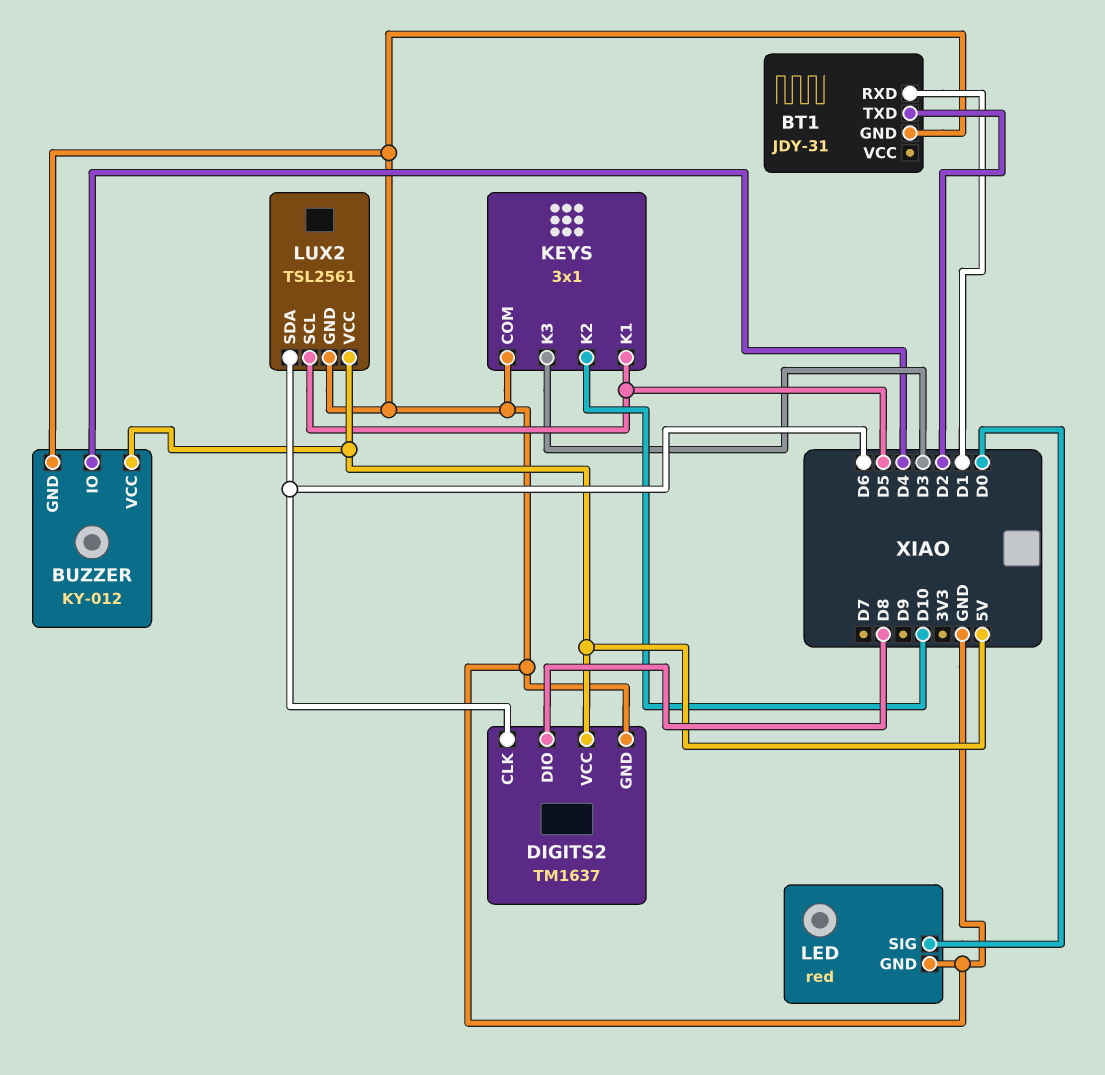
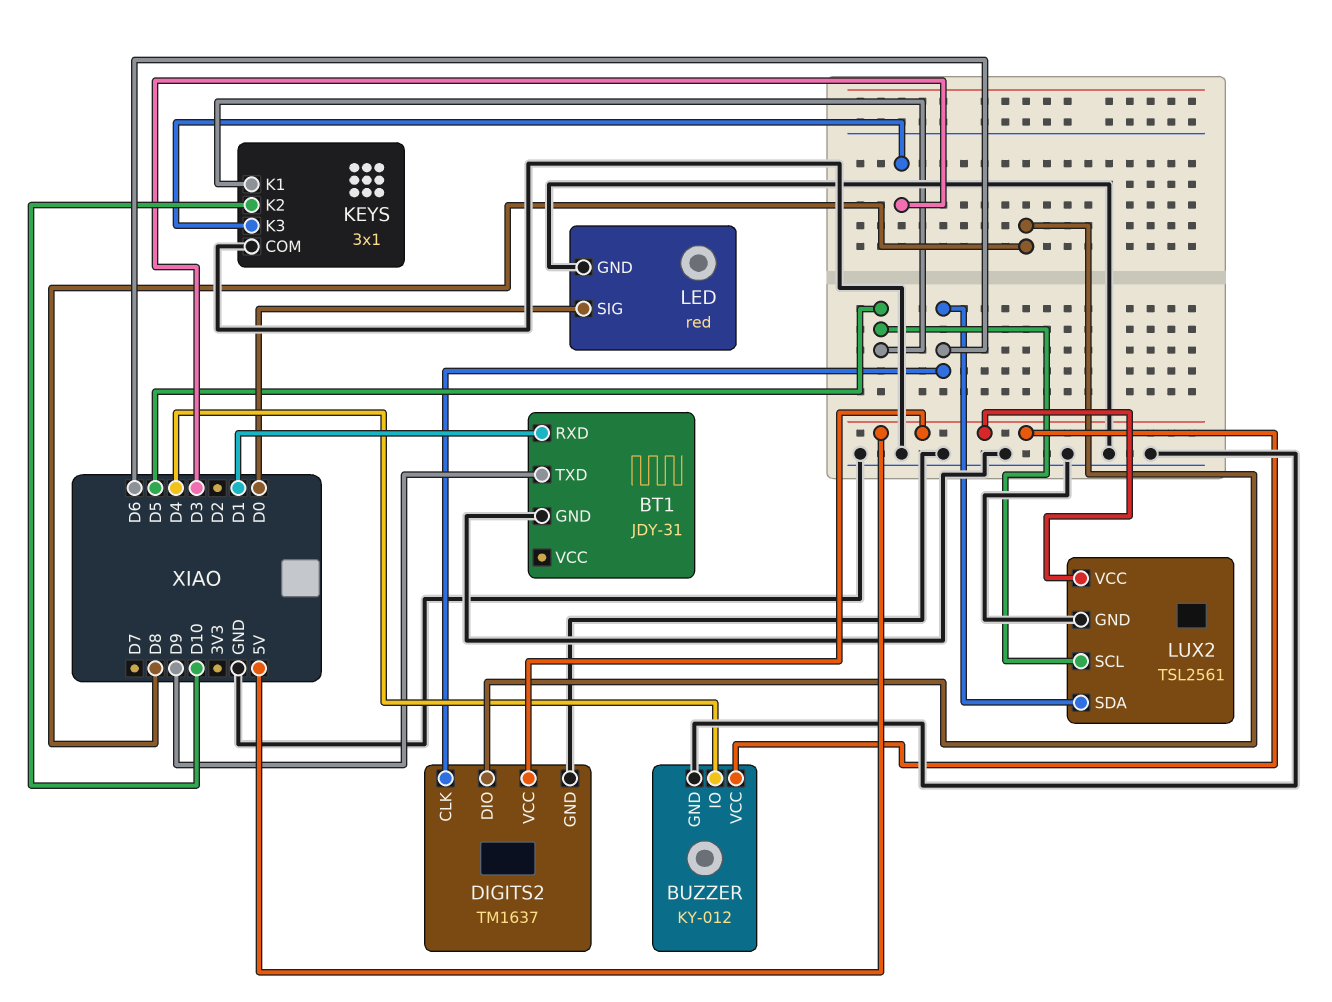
BT1 pin TXD: D2 -> D9

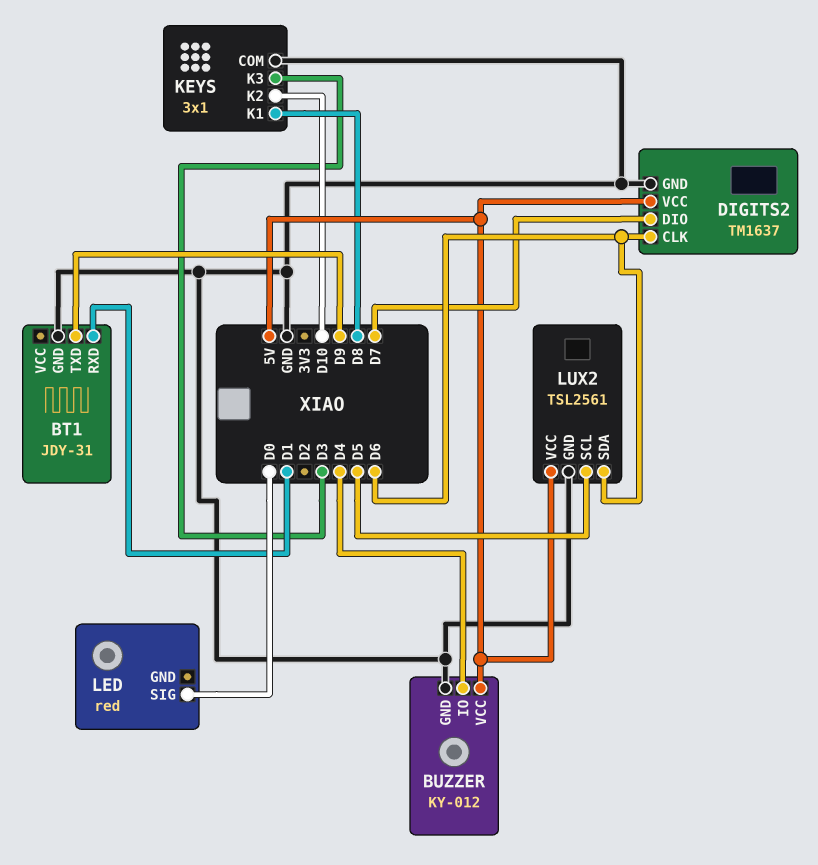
DIGITS2 pin DIO: D8 -> D7
KEYS pin K1: D5 -> D8
LED pin GND: GND -> none

